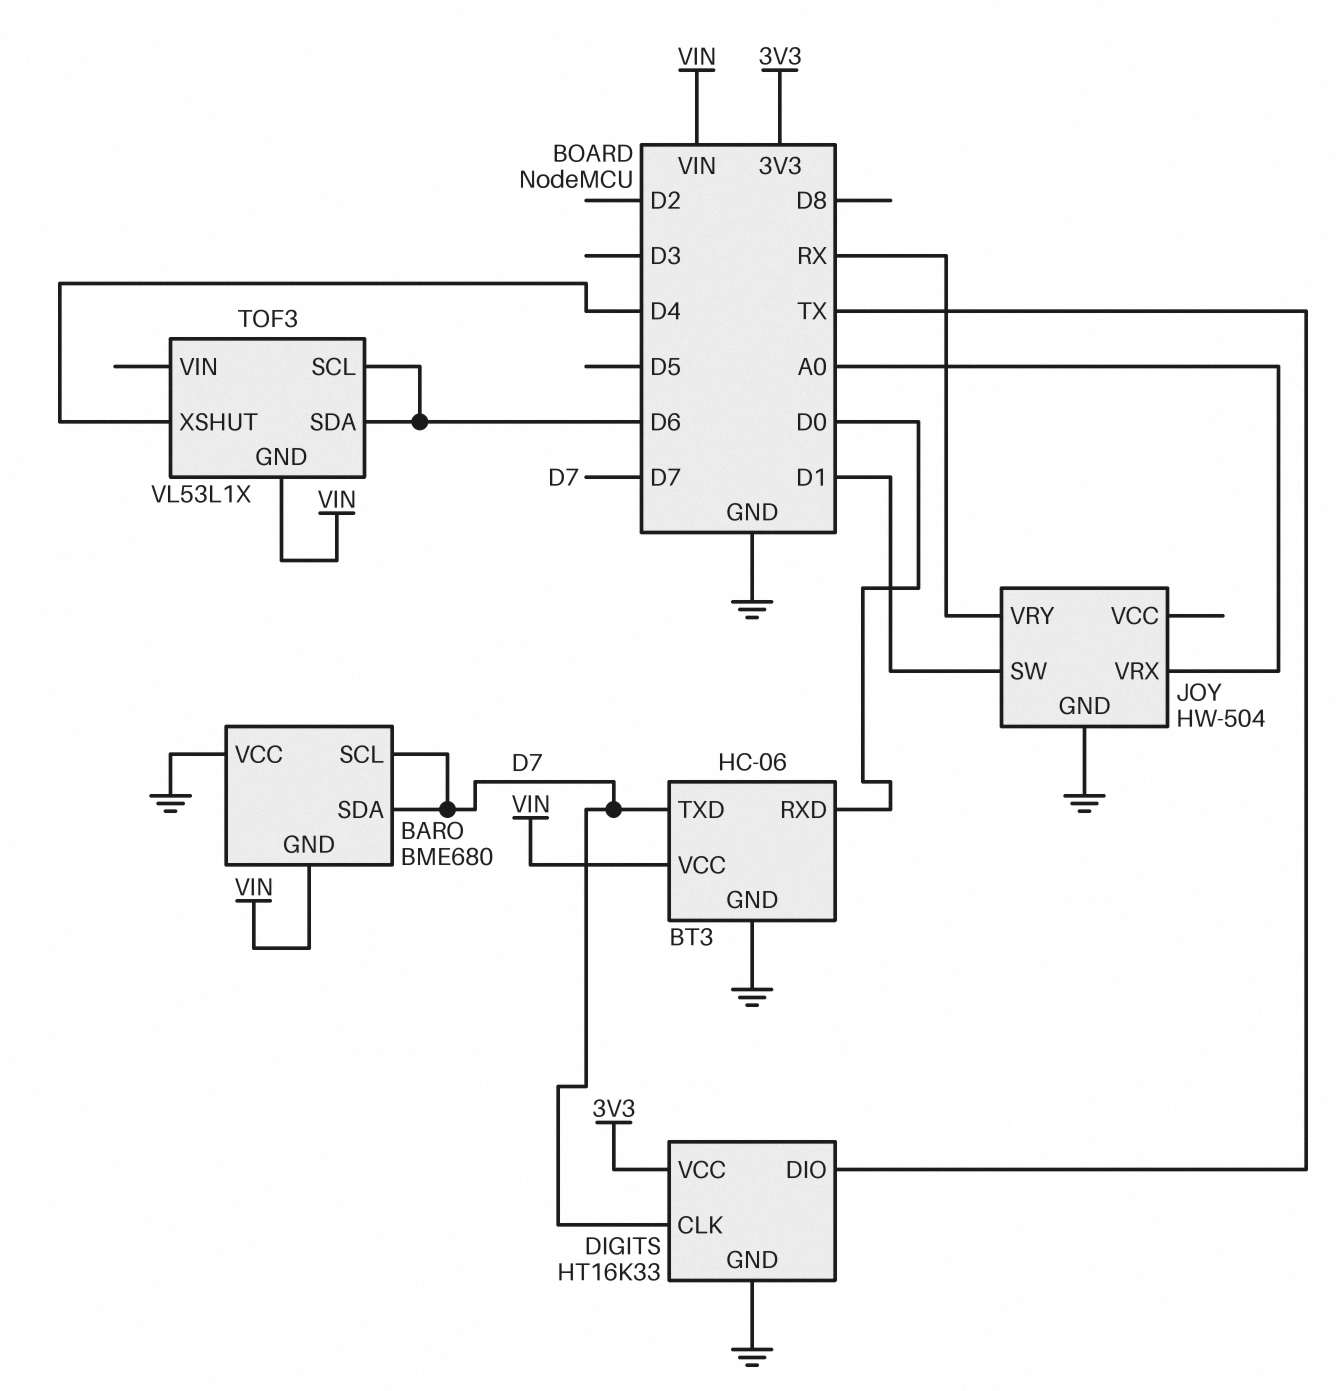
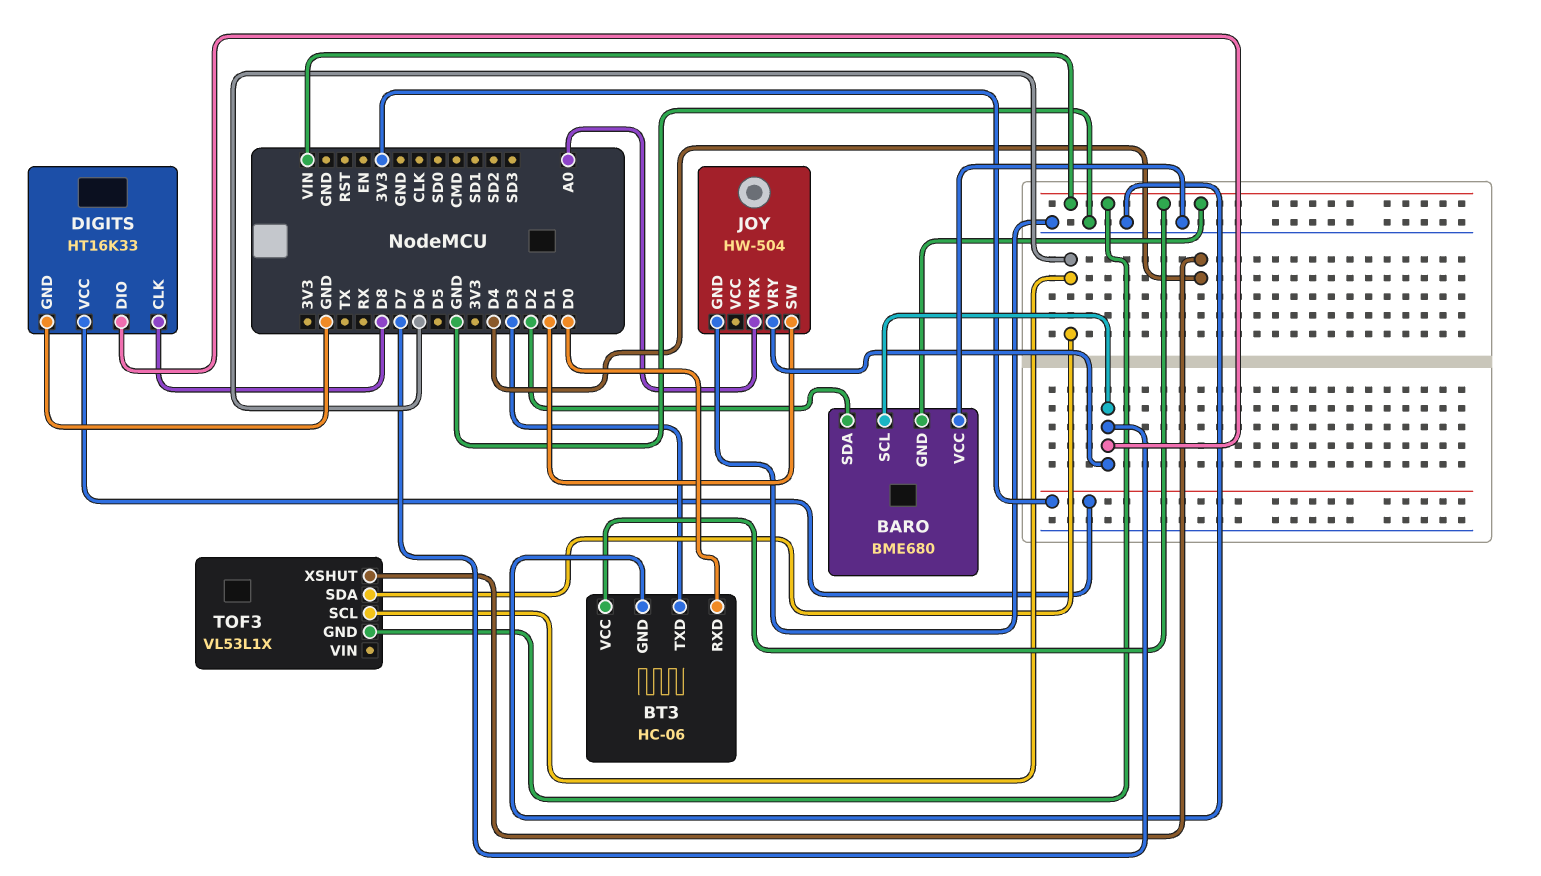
BARO pin SDA: D7 -> D2
BT3 pin TXD: D7 -> D3
DIGITS pin CLK: D7 -> D8
DIGITS pin DIO: TX -> D7
JOY pin VRY: RX -> D7

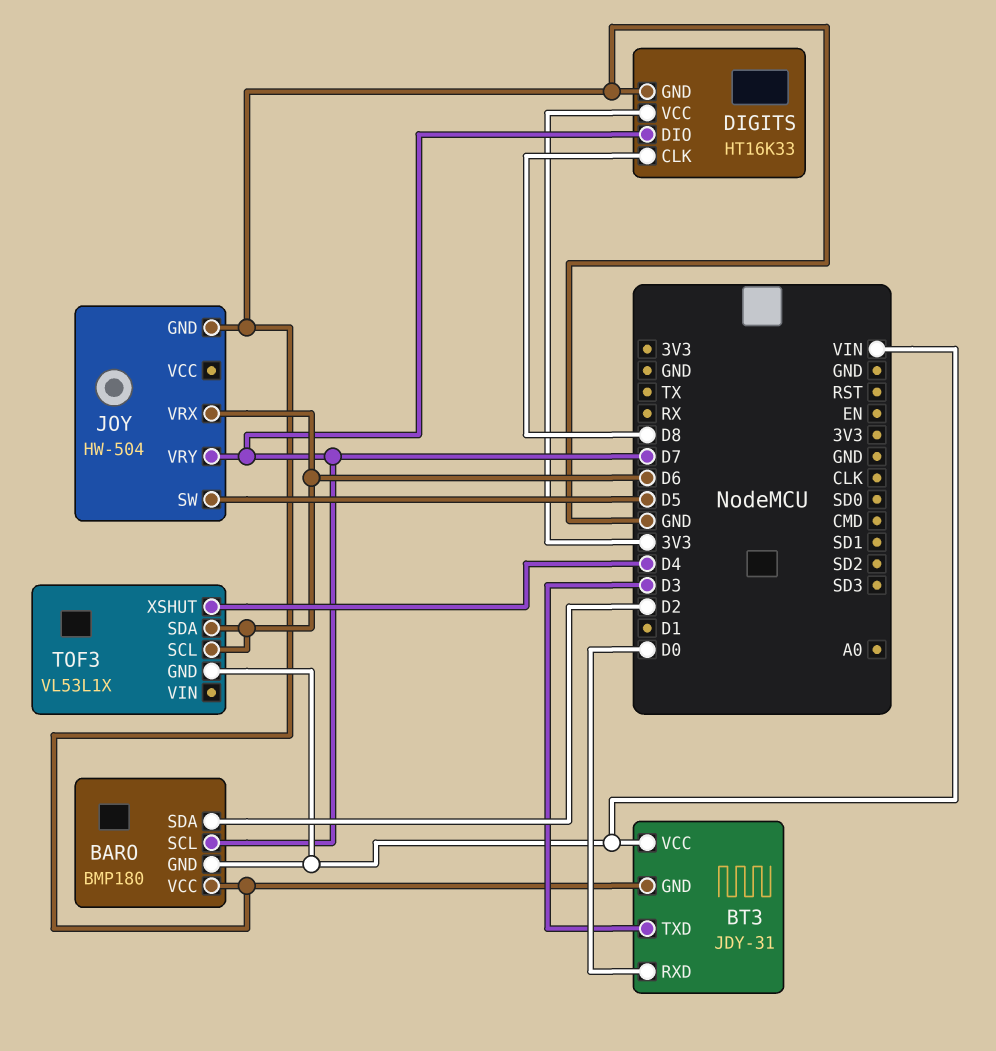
BARO: BME680 -> BMP180
BT3: HC-06 -> JDY-31
JOY pin SW: D1 -> D5
JOY pin VRX: A0 -> D6

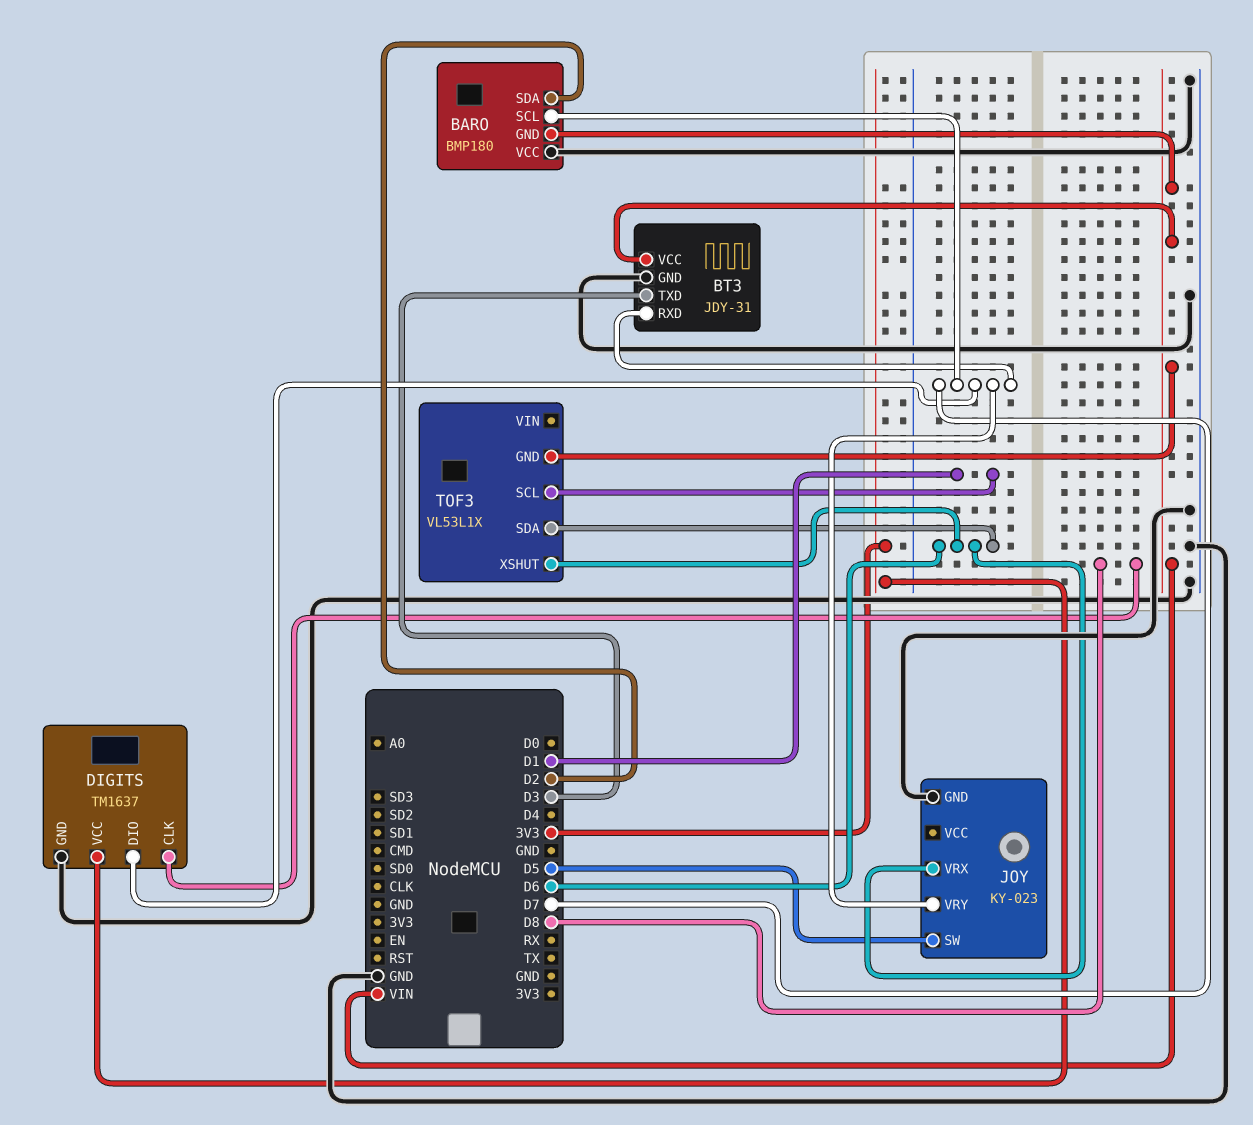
BT3 pin RXD: D0 -> D7
DIGITS: HT16K33 -> TM1637
JOY: HW-504 -> KY-023
TOF3 pin SCL: D6 -> D1
TOF3 pin XSHUT: D4 -> D6

